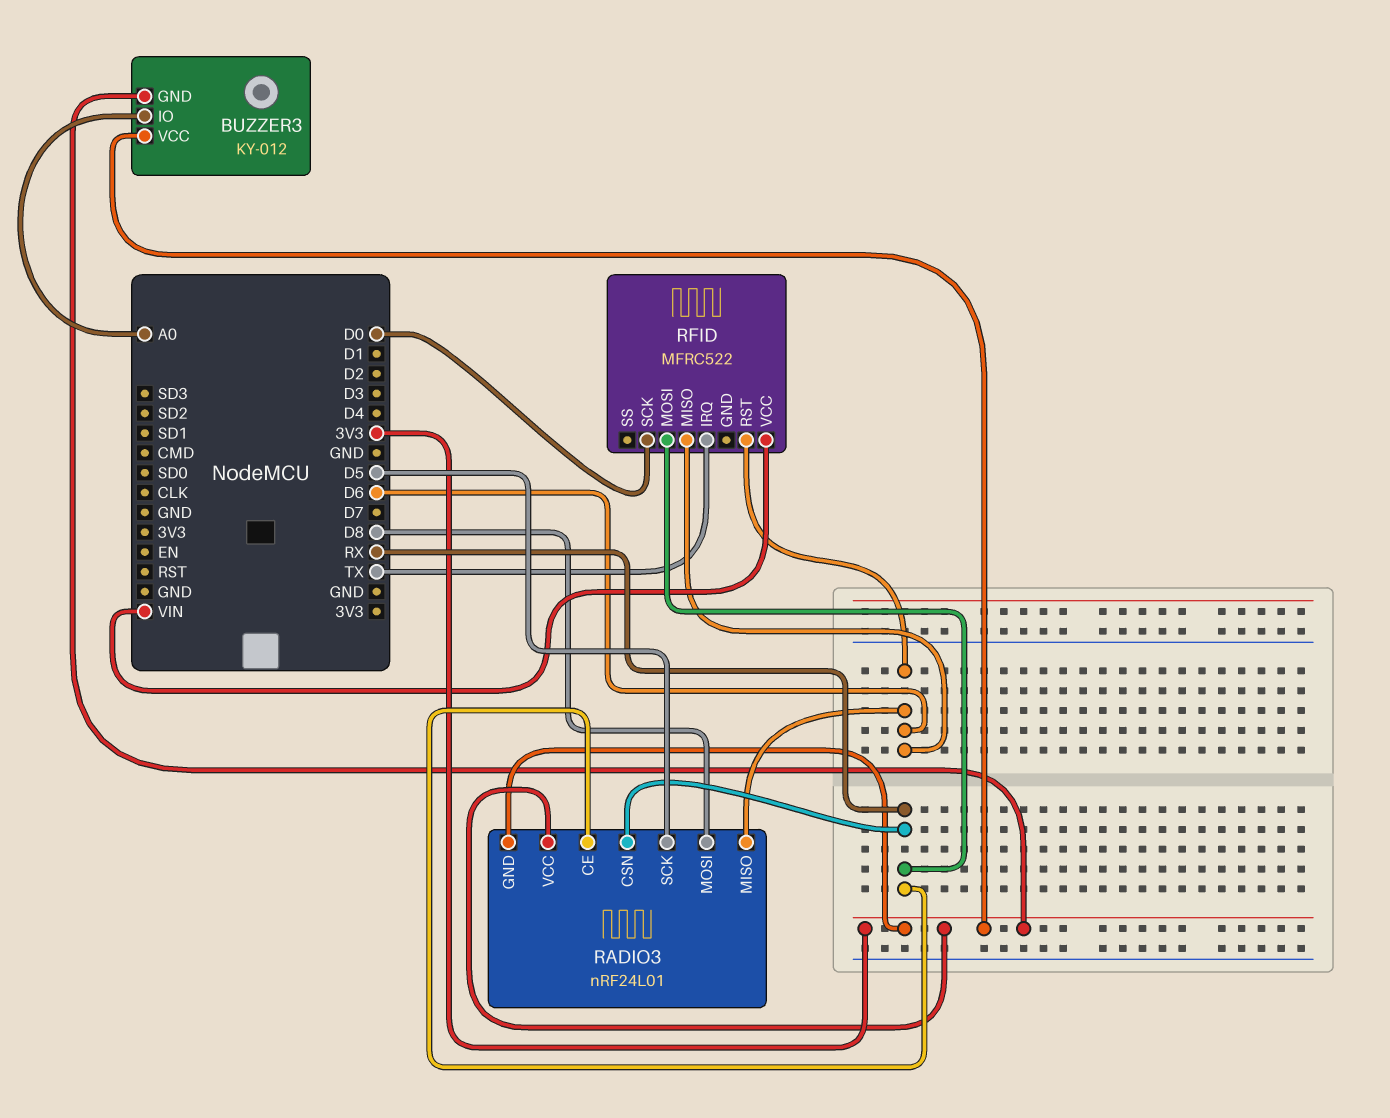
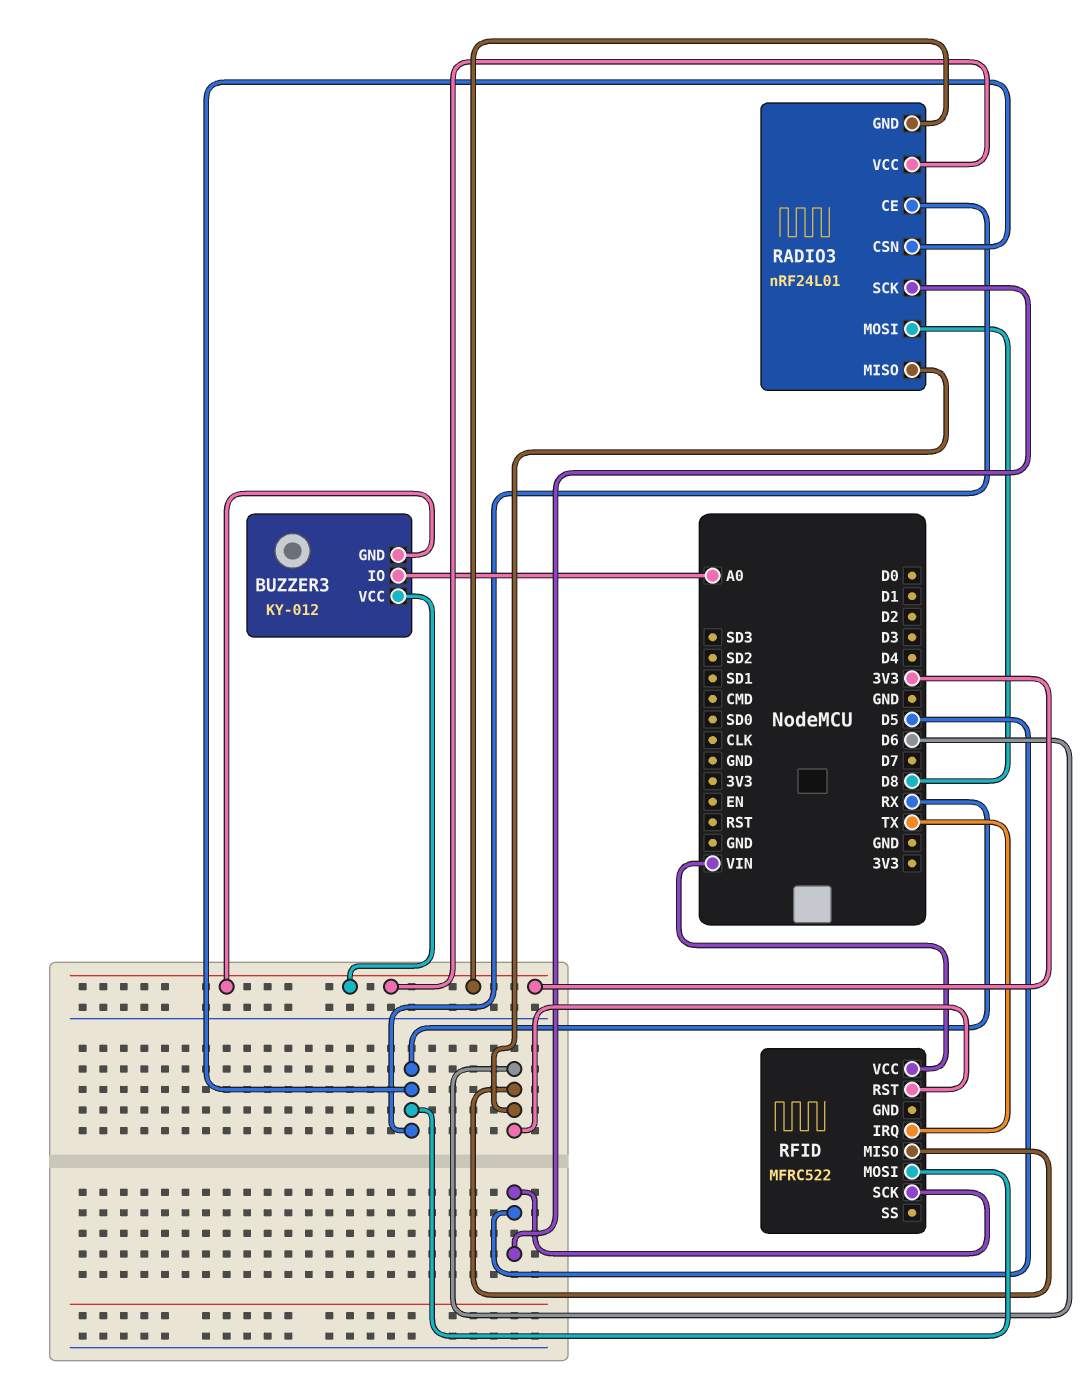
RFID pin SCK: D0 -> D5

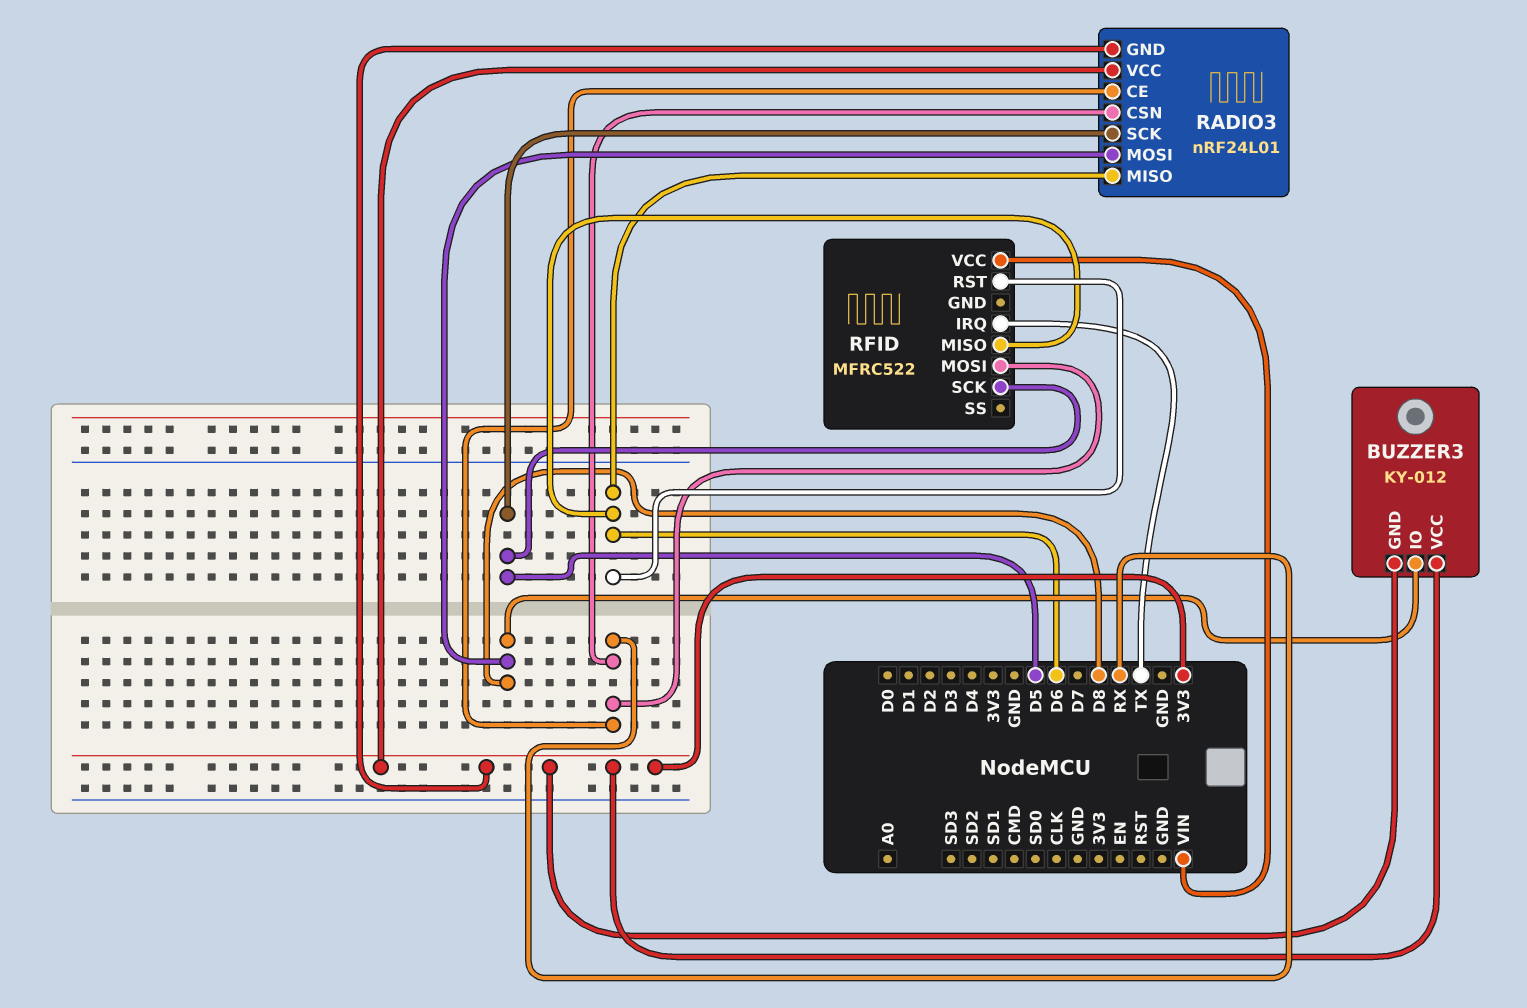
BUZZER3 pin IO: A0 -> D8

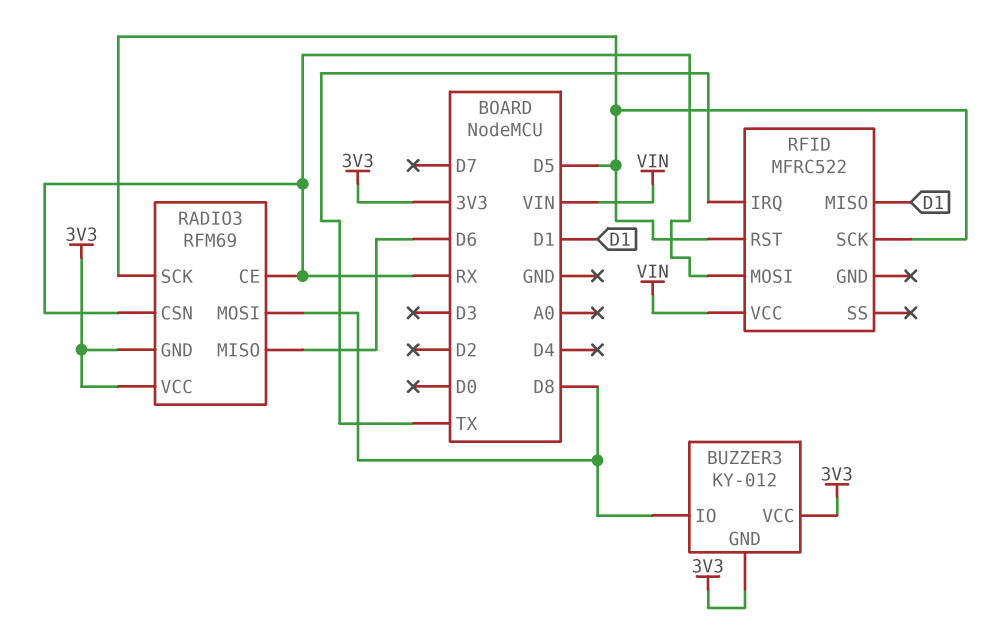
RADIO3: nRF24L01 -> RFM69
RFID pin MISO: D6 -> D1
RFID pin RST: D6 -> D5

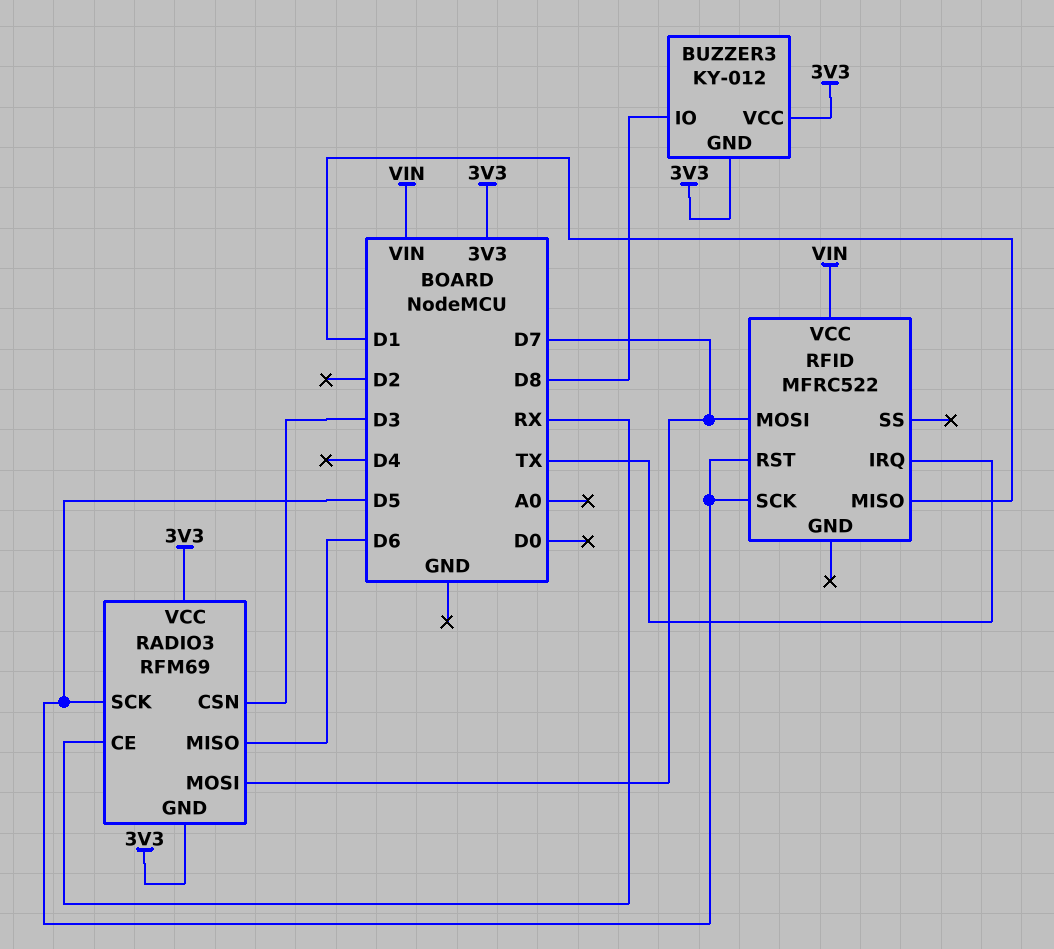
RADIO3 pin CSN: RX -> D3
RADIO3 pin MOSI: D8 -> D7
RFID pin MOSI: RX -> D7

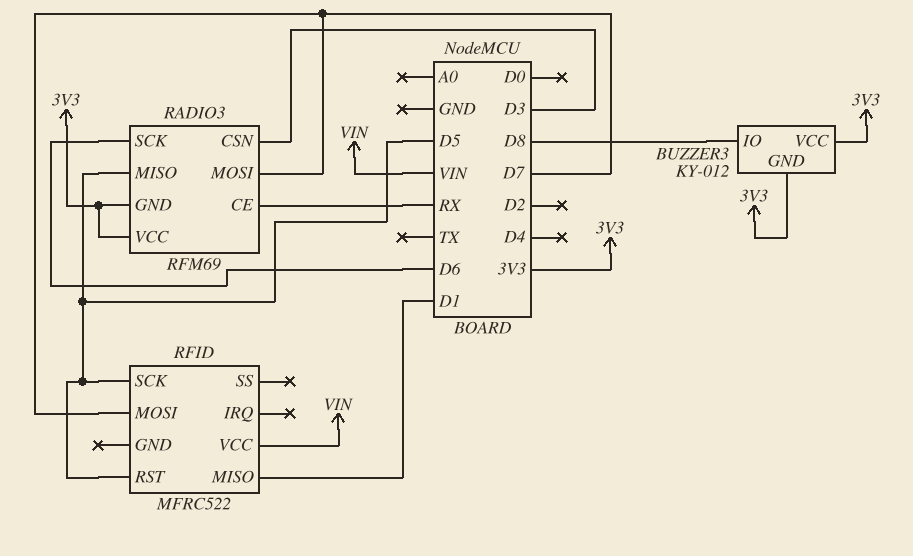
RADIO3 pin MISO: D6 -> D5
RADIO3 pin SCK: D5 -> D6
RFID pin IRQ: TX -> none

